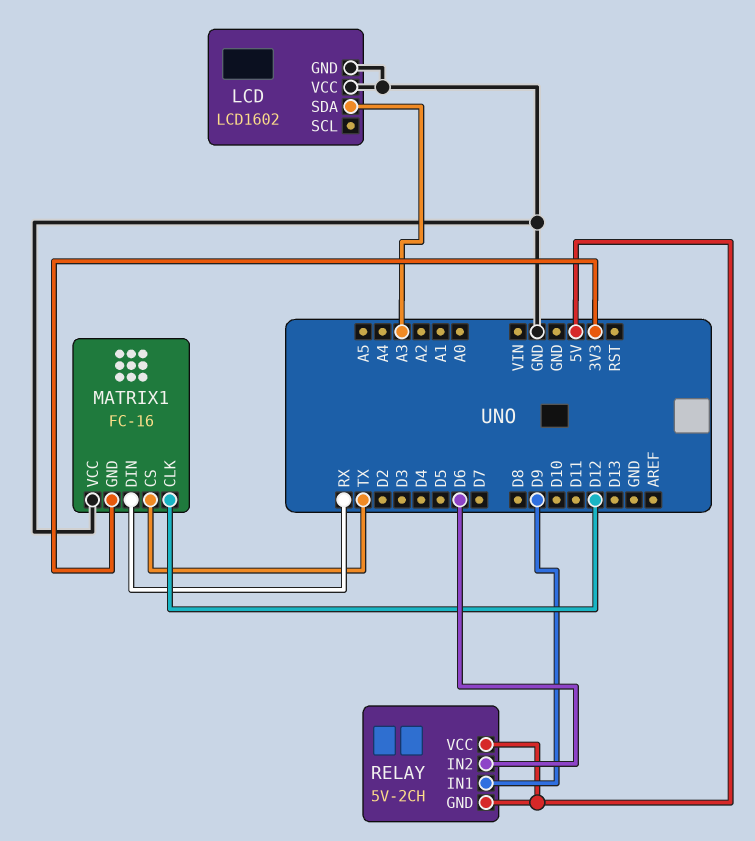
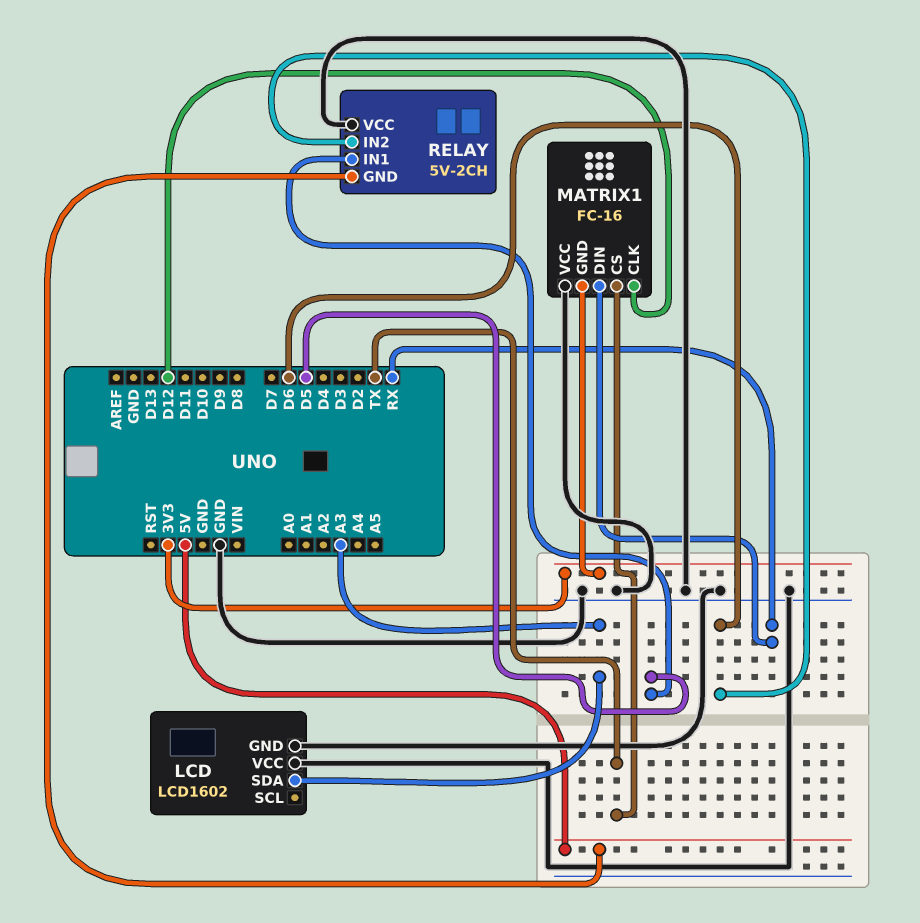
RELAY pin IN1: D9 -> D5
RELAY pin VCC: 5V -> GND

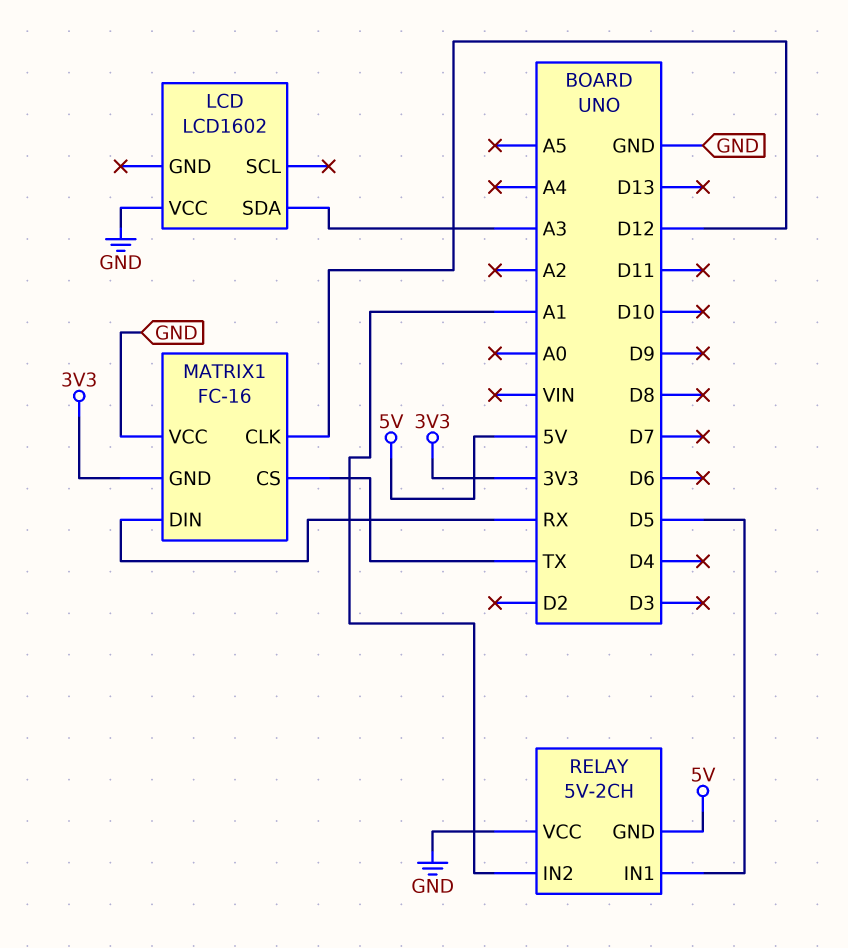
LCD pin GND: GND -> none
RELAY pin IN2: D6 -> A1

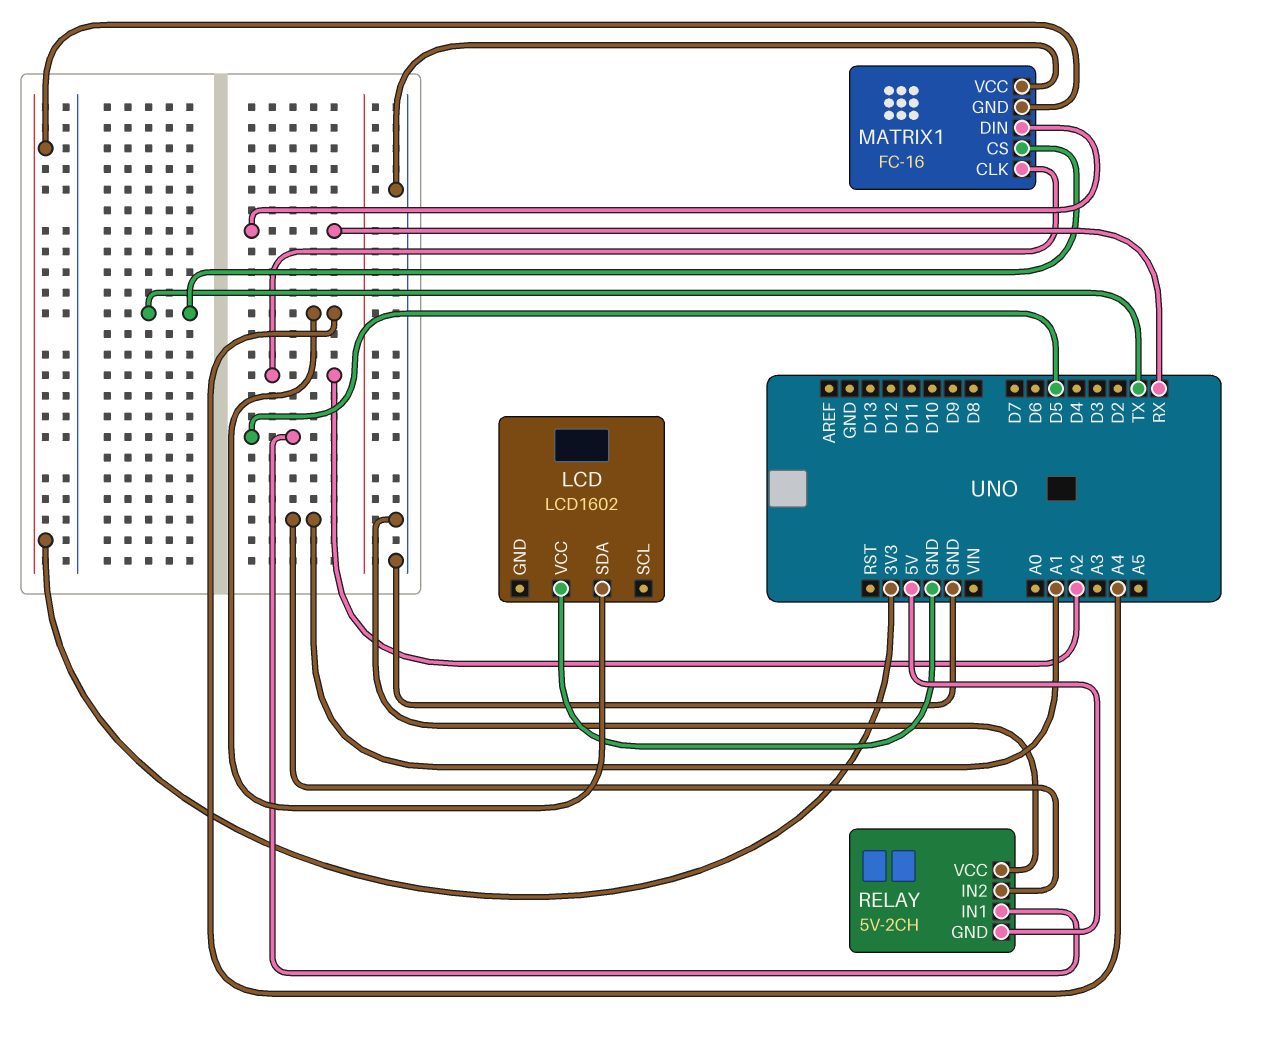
LCD pin SDA: A3 -> A4
MATRIX1 pin CLK: D12 -> A2

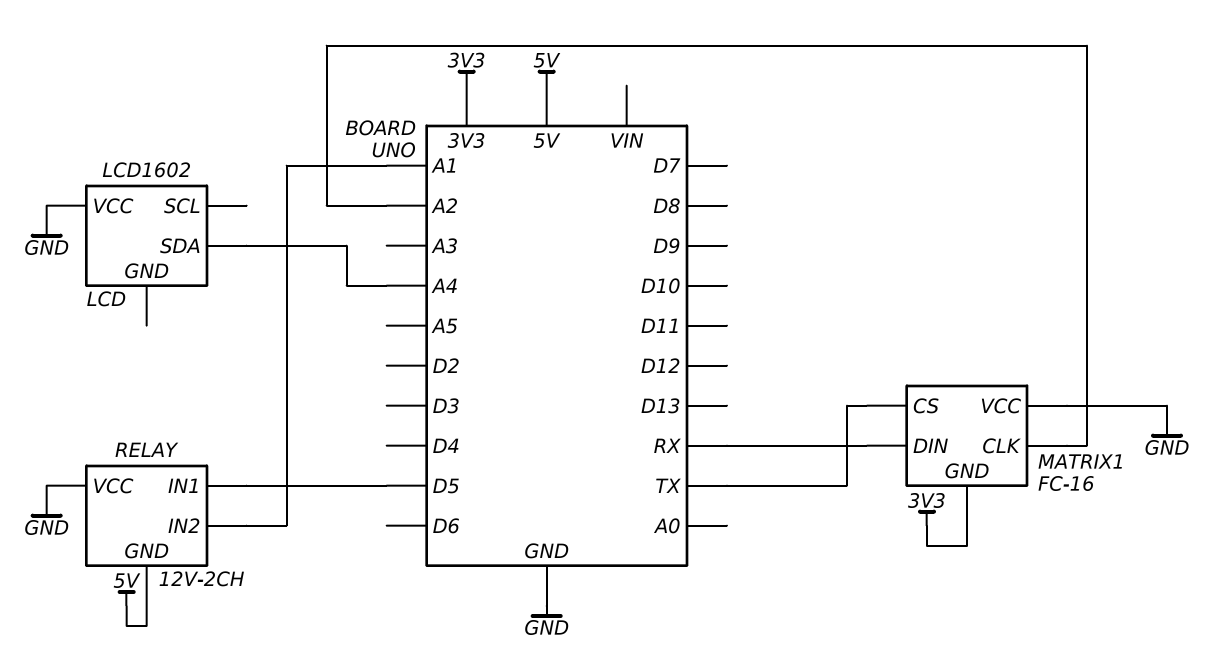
RELAY: 5V-2CH -> 12V-2CH

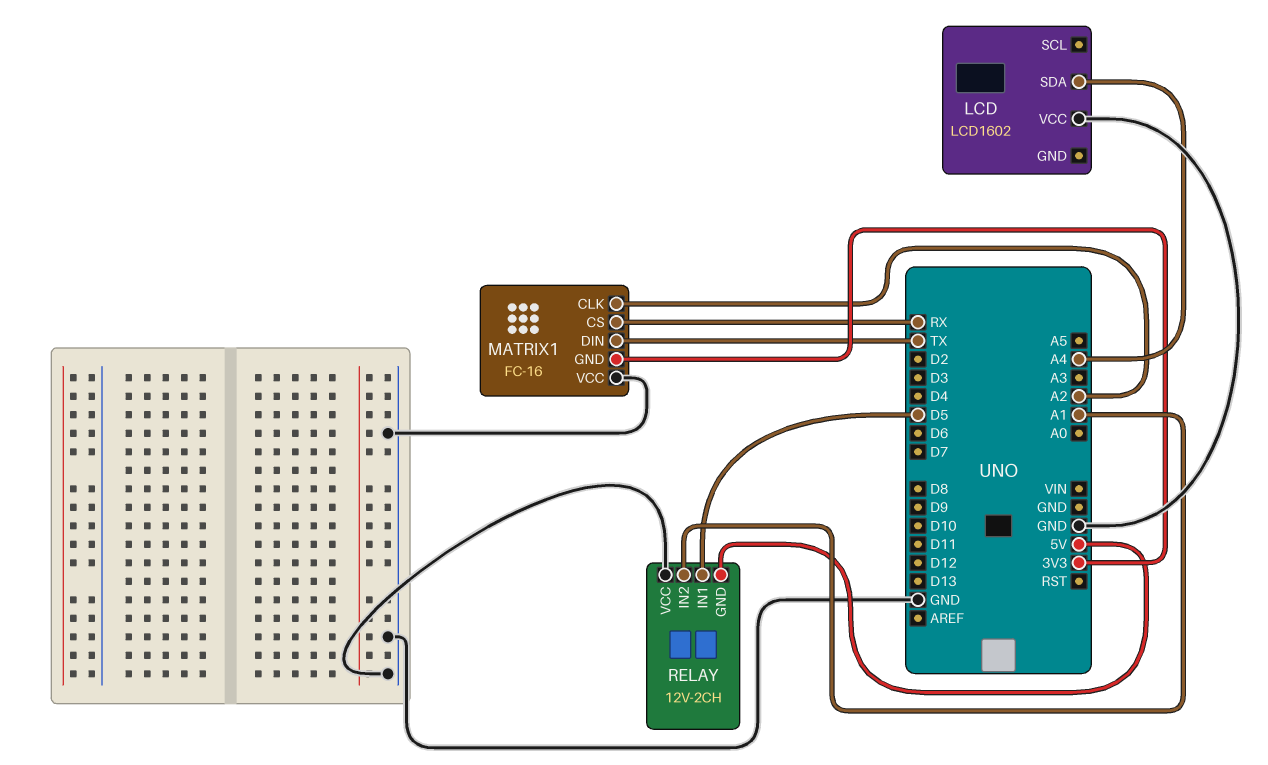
MATRIX1 pin CS: TX -> RX
MATRIX1 pin DIN: RX -> TX

